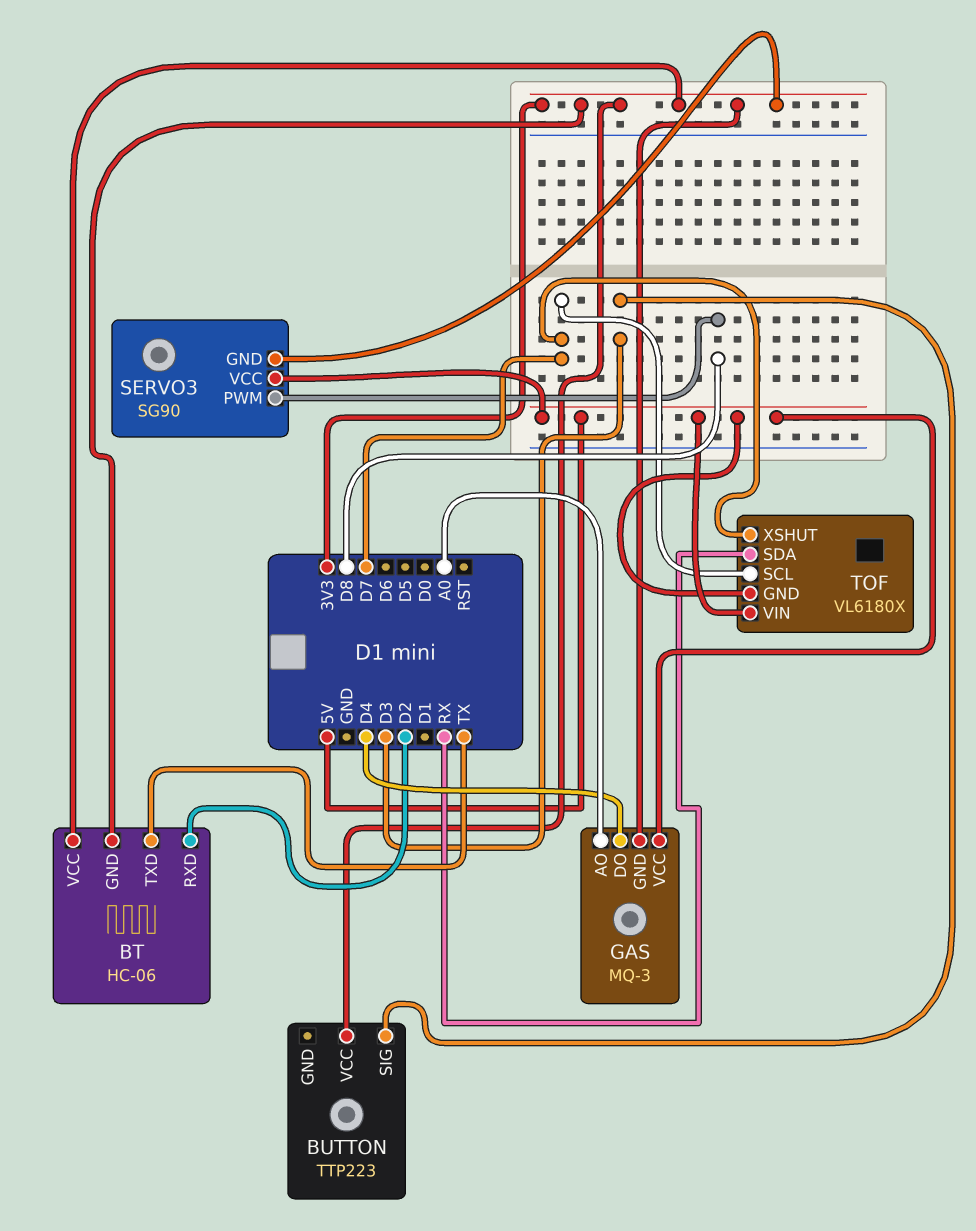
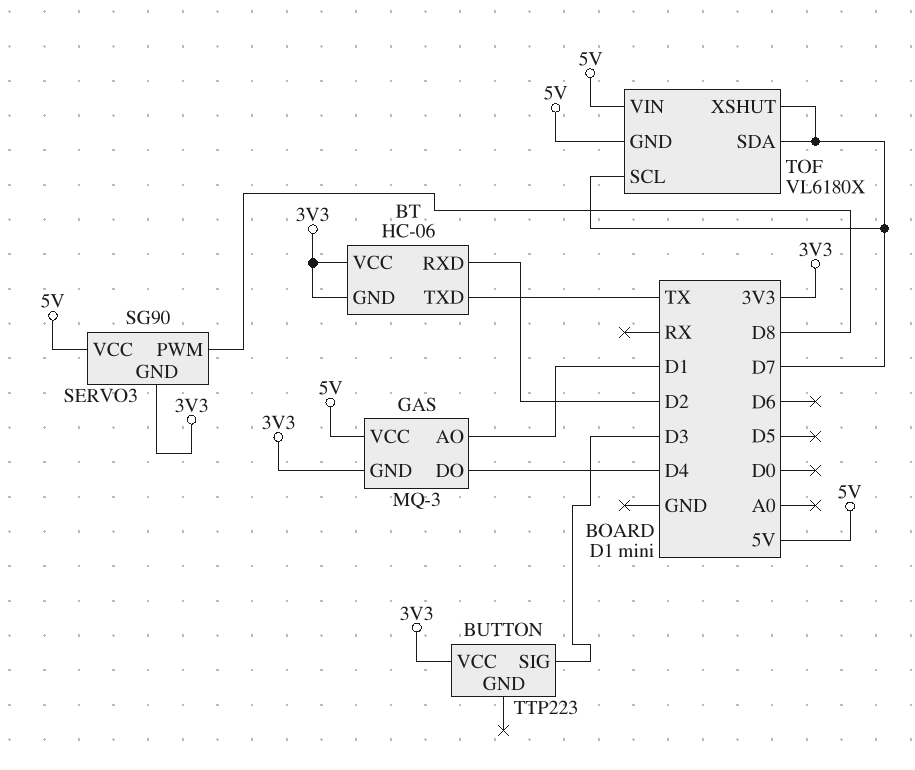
GAS pin AO: A0 -> D1
TOF pin SDA: RX -> D7

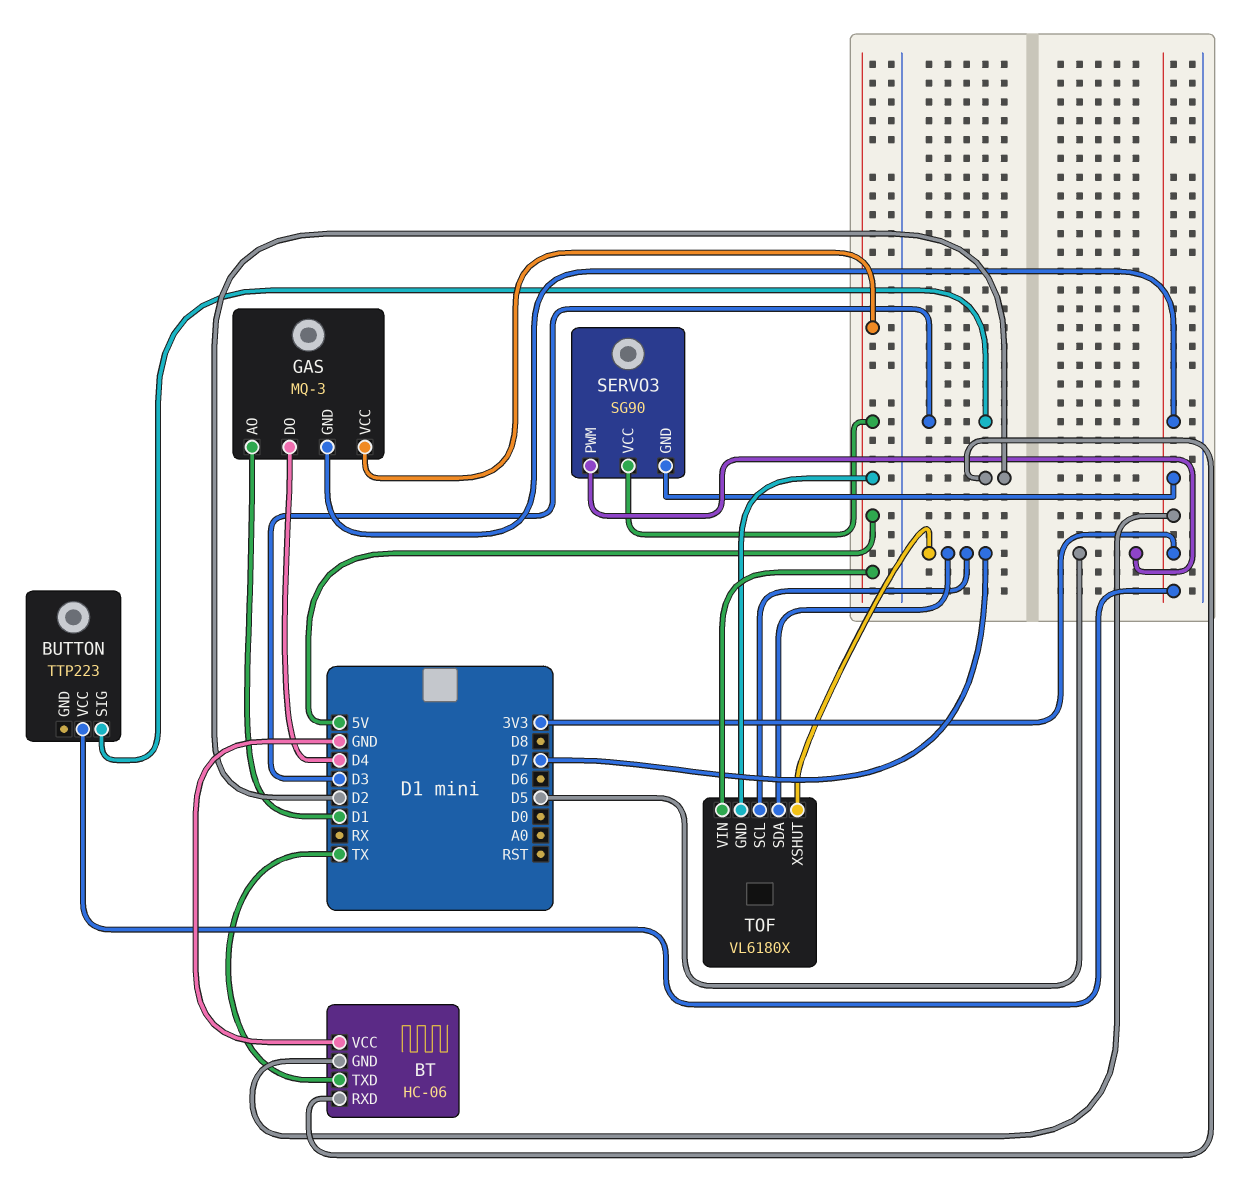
BT pin VCC: 3V3 -> GND
SERVO3 pin PWM: D8 -> D5

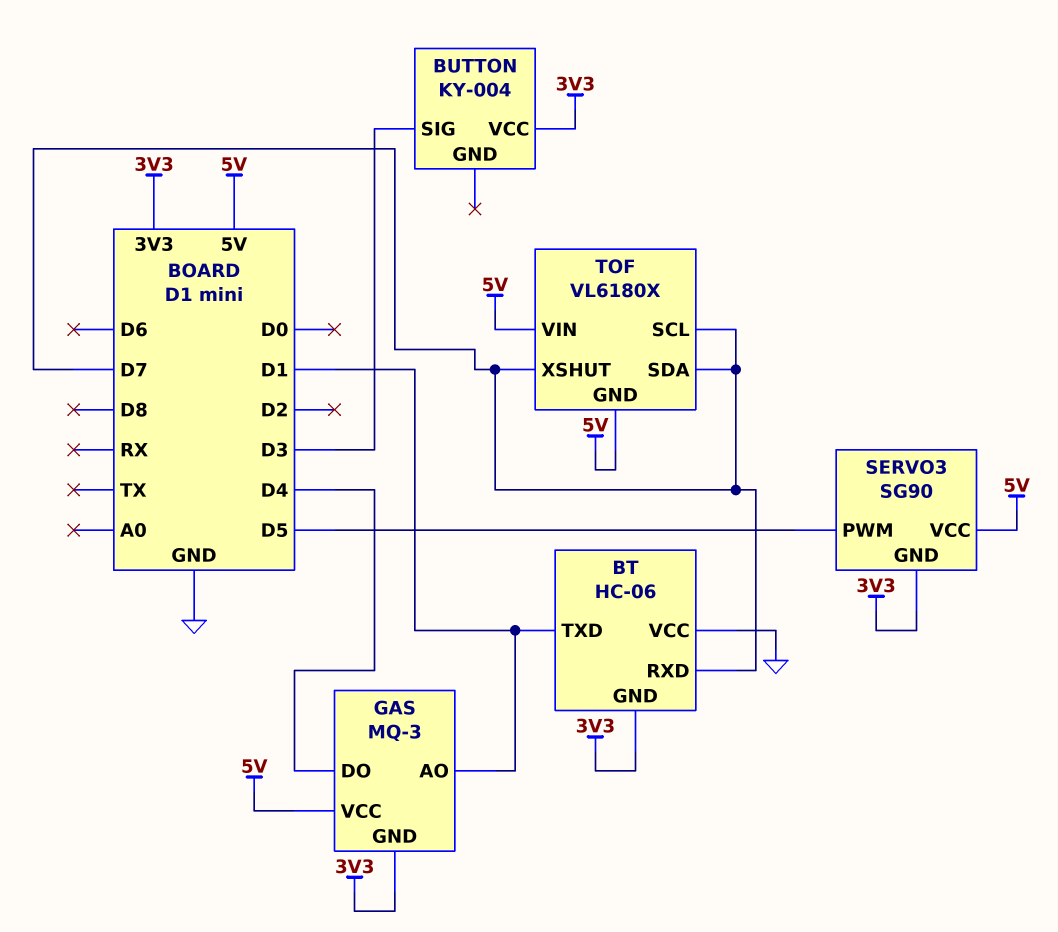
BT pin RXD: D2 -> D7
BT pin TXD: TX -> D1
BUTTON: TTP223 -> KY-004

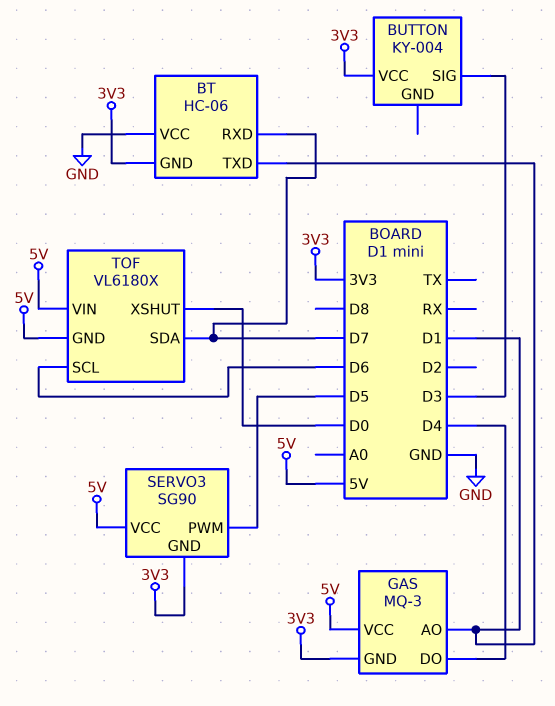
TOF pin SCL: D7 -> D6
TOF pin XSHUT: D7 -> D0

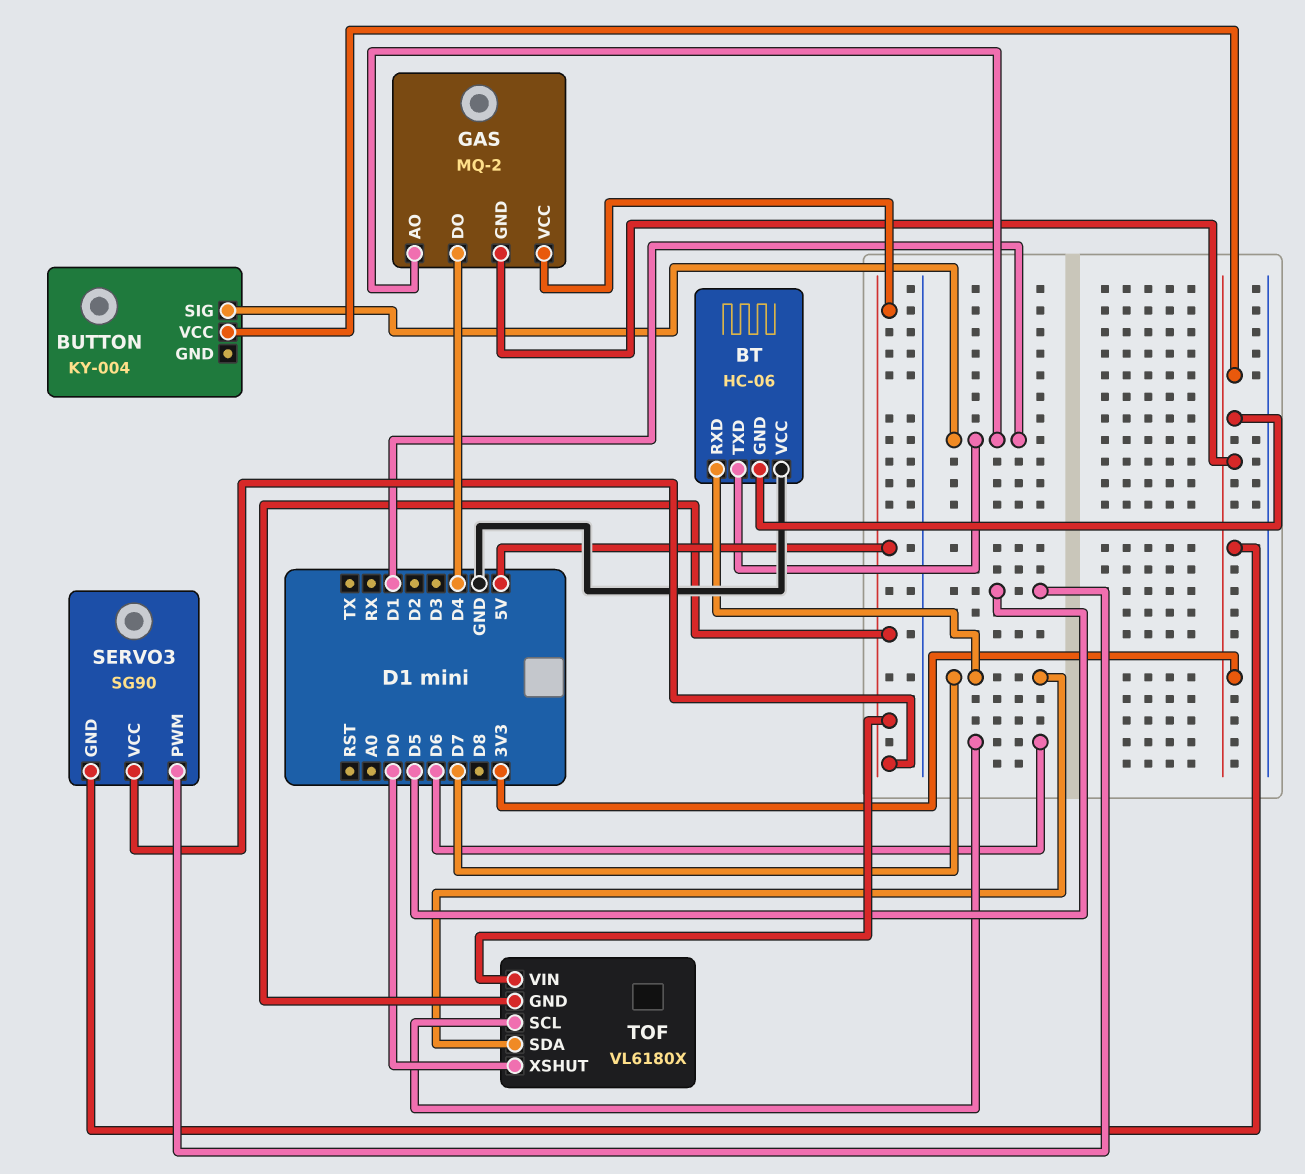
BUTTON pin SIG: D3 -> D1
GAS: MQ-3 -> MQ-2

